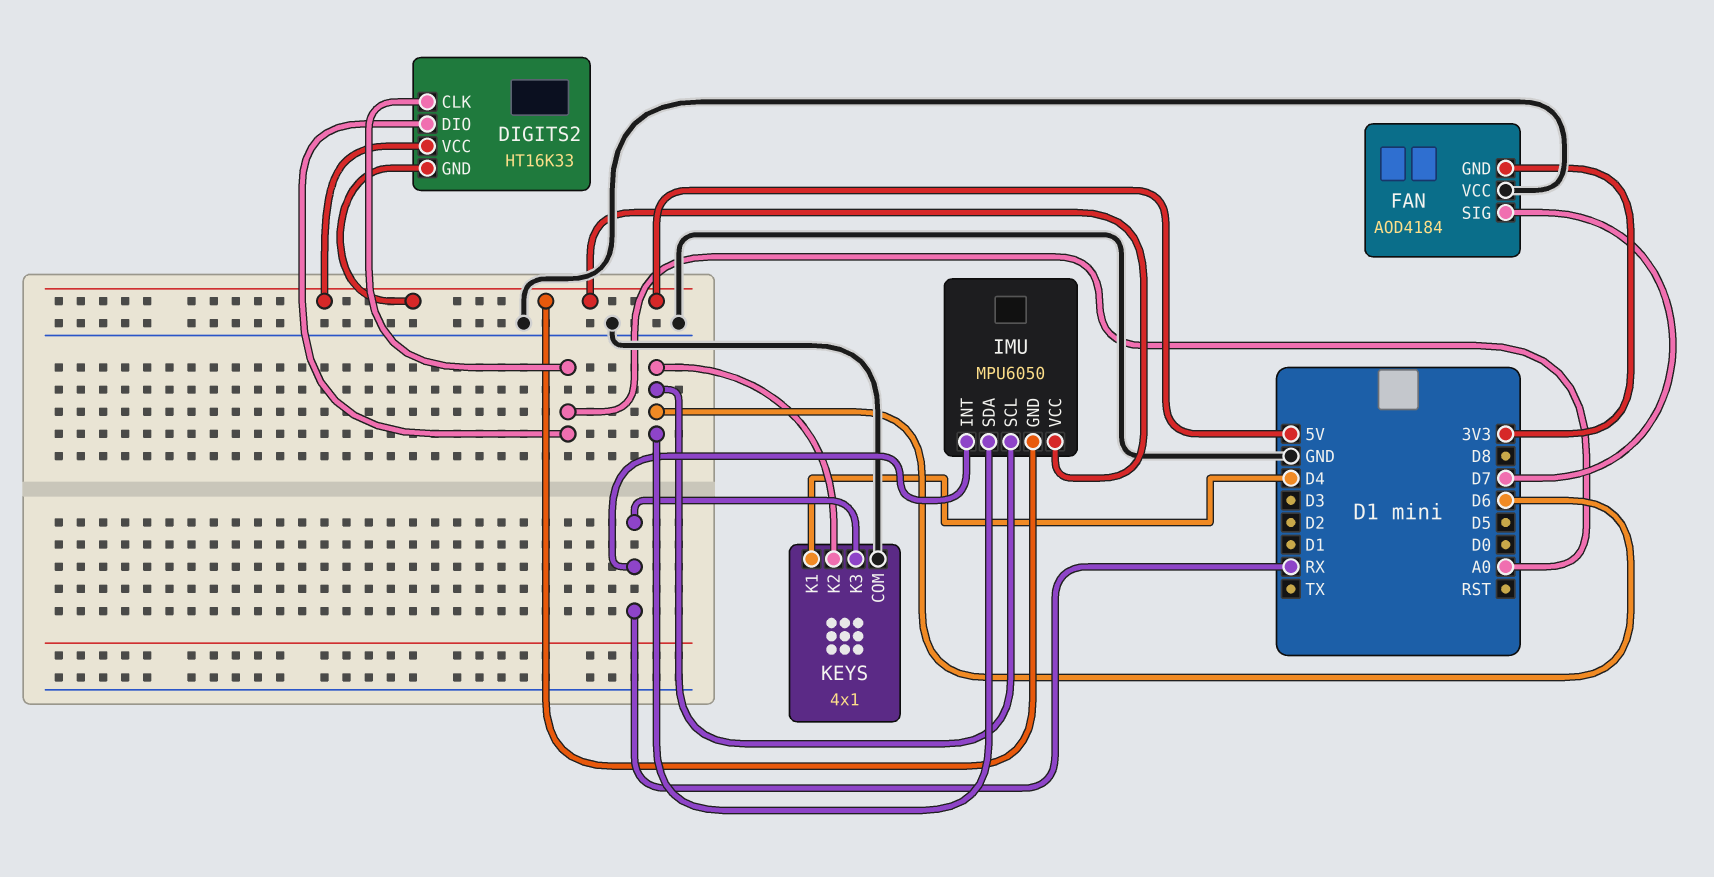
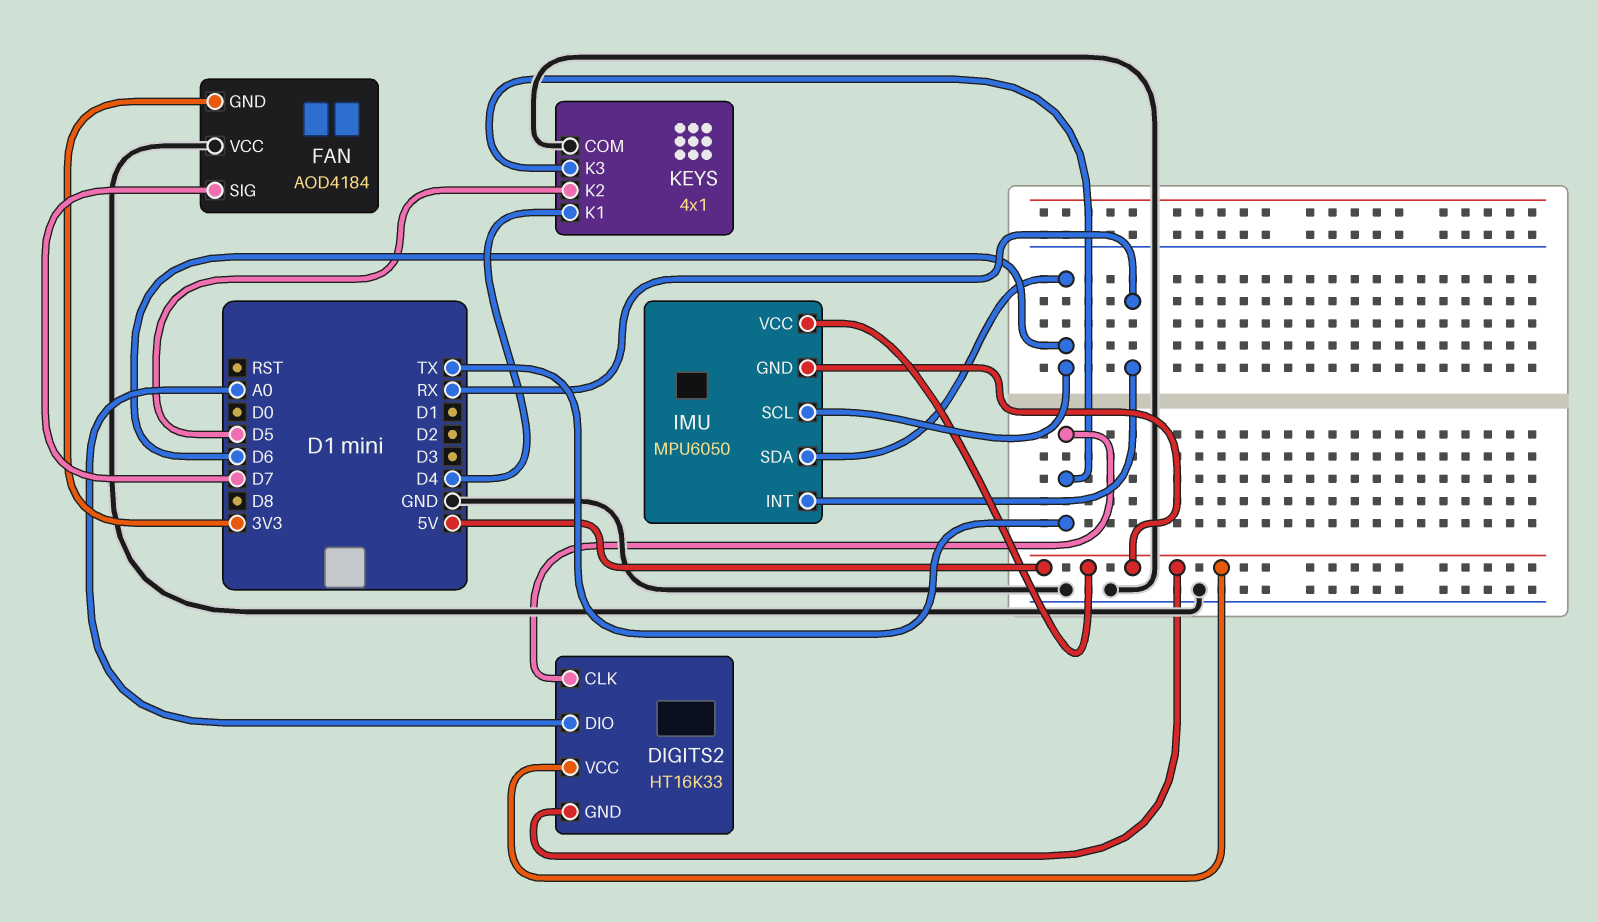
DIGITS2 pin CLK: A0 -> TX
KEYS pin K2: D6 -> D5
KEYS pin K3: RX -> TX

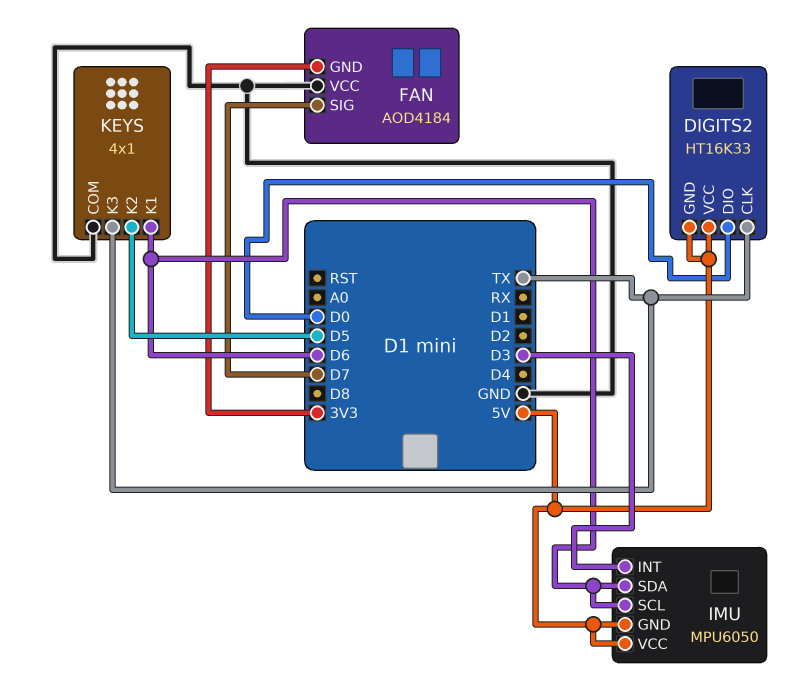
DIGITS2 pin DIO: A0 -> D0
IMU pin INT: RX -> D3
KEYS pin K1: D4 -> D6

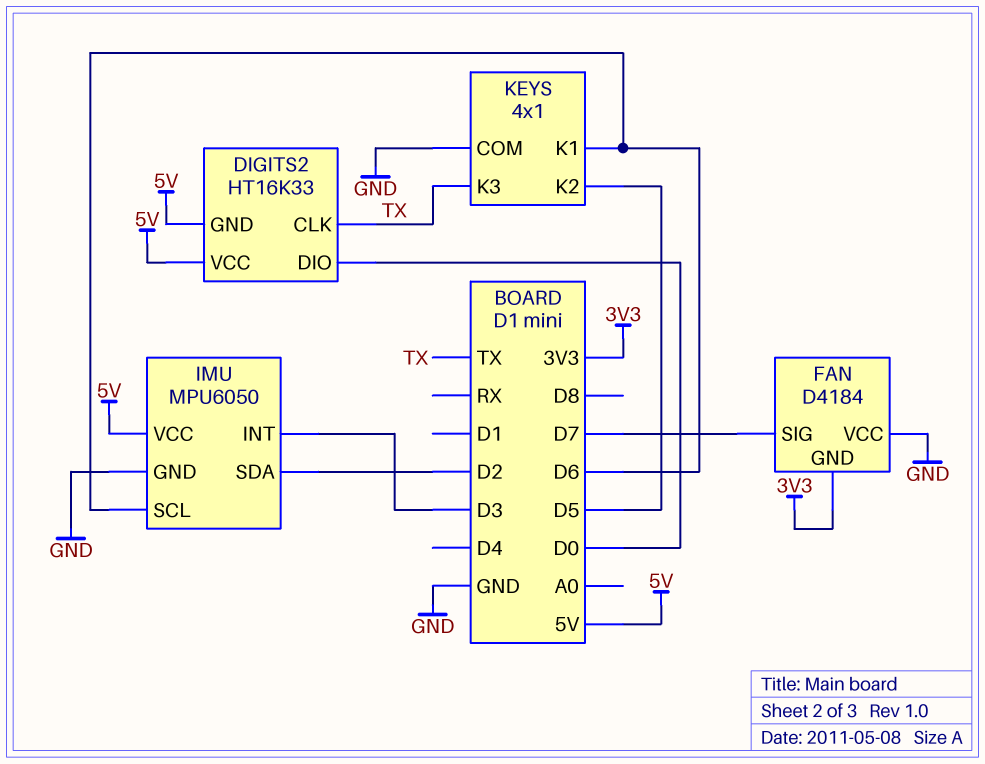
FAN: AOD4184 -> D4184
IMU pin GND: 5V -> GND
IMU pin SDA: D6 -> D2

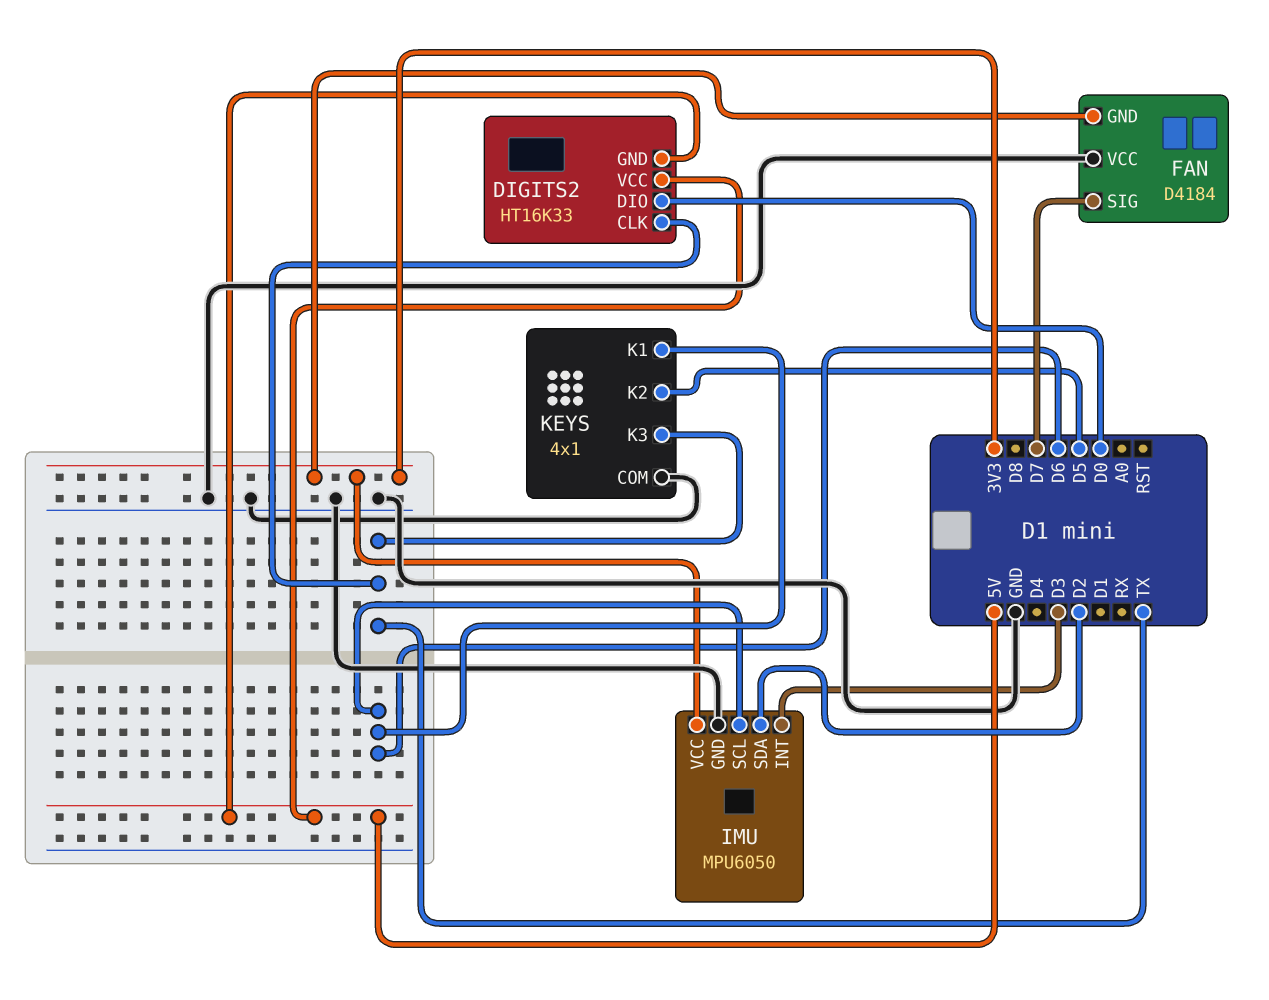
IMU pin VCC: 5V -> 3V3

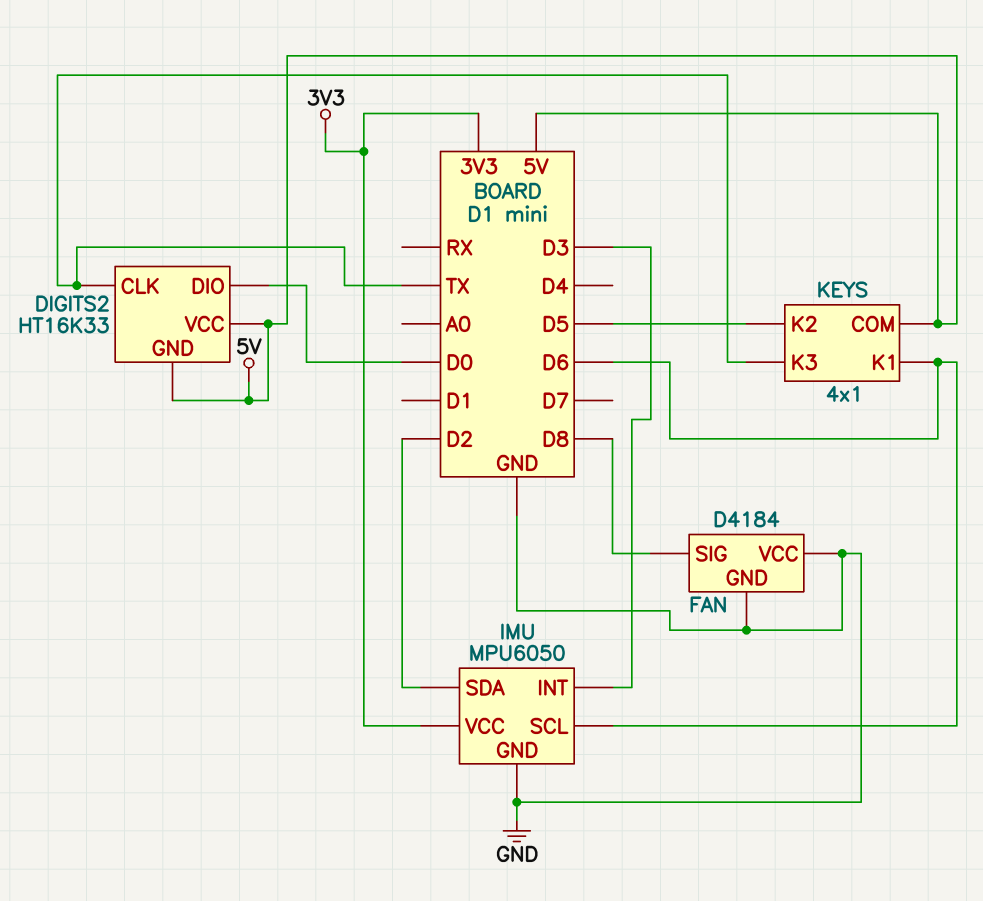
FAN pin GND: 3V3 -> GND
FAN pin SIG: D7 -> D8
KEYS pin COM: GND -> 5V

